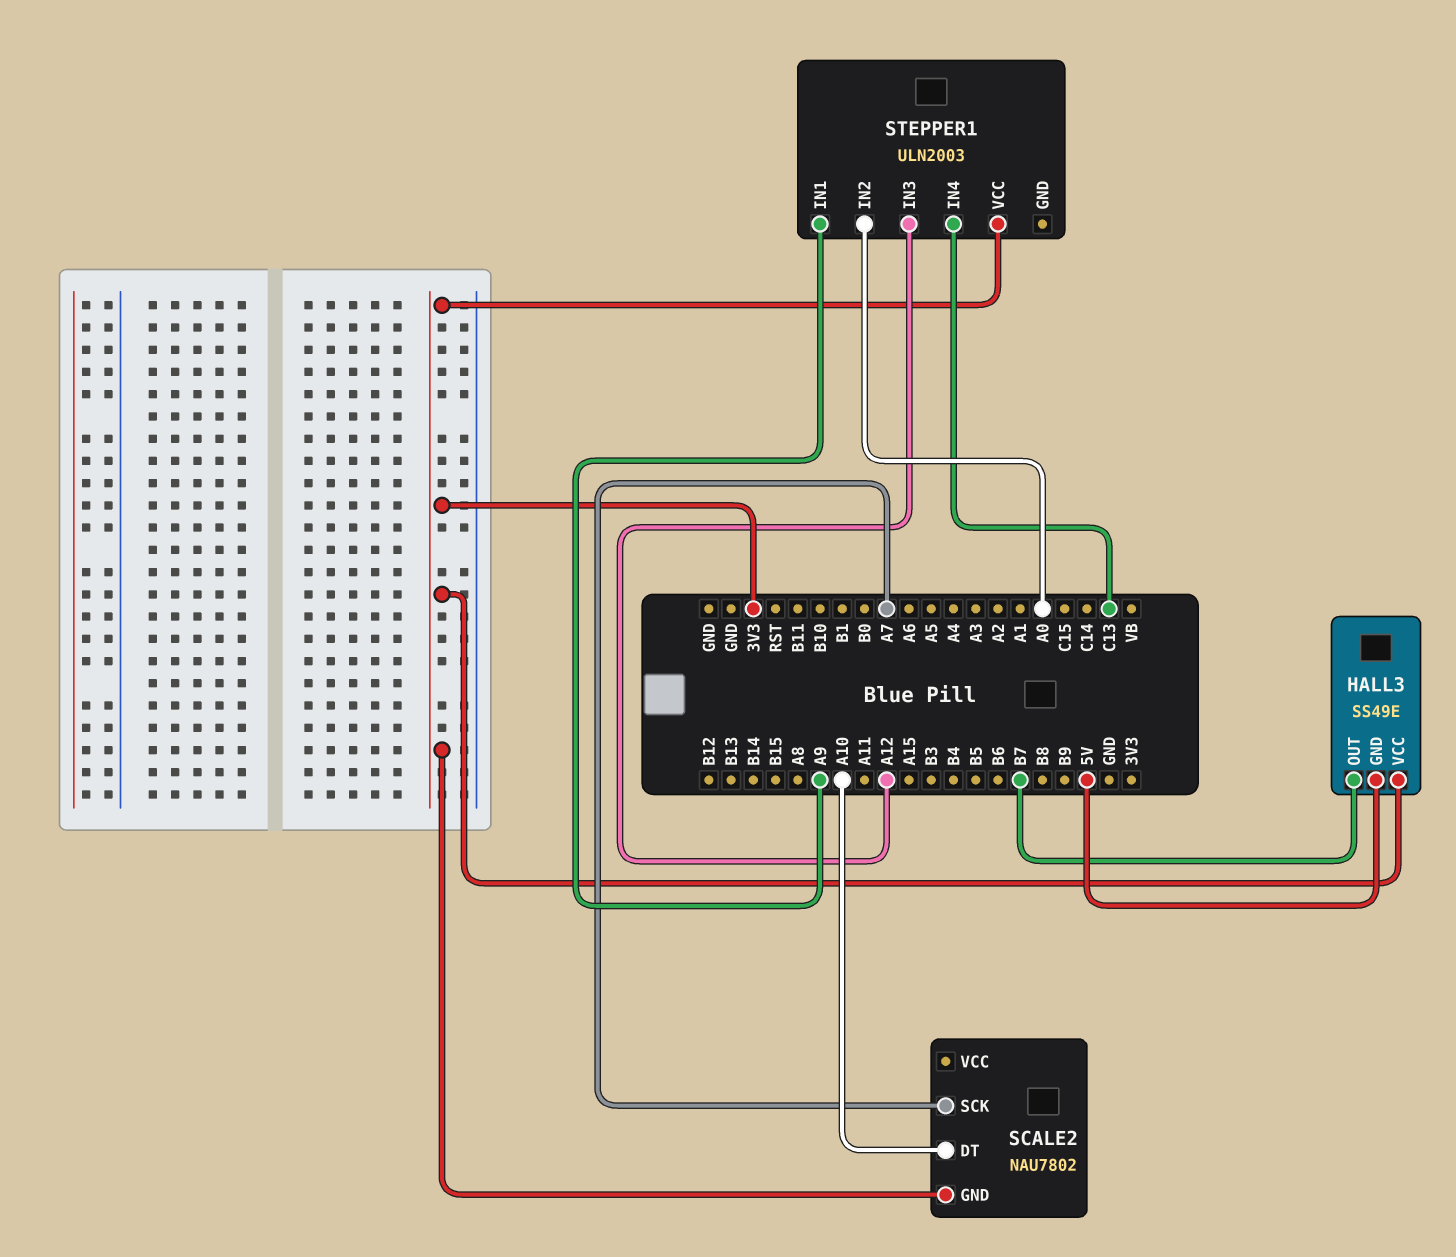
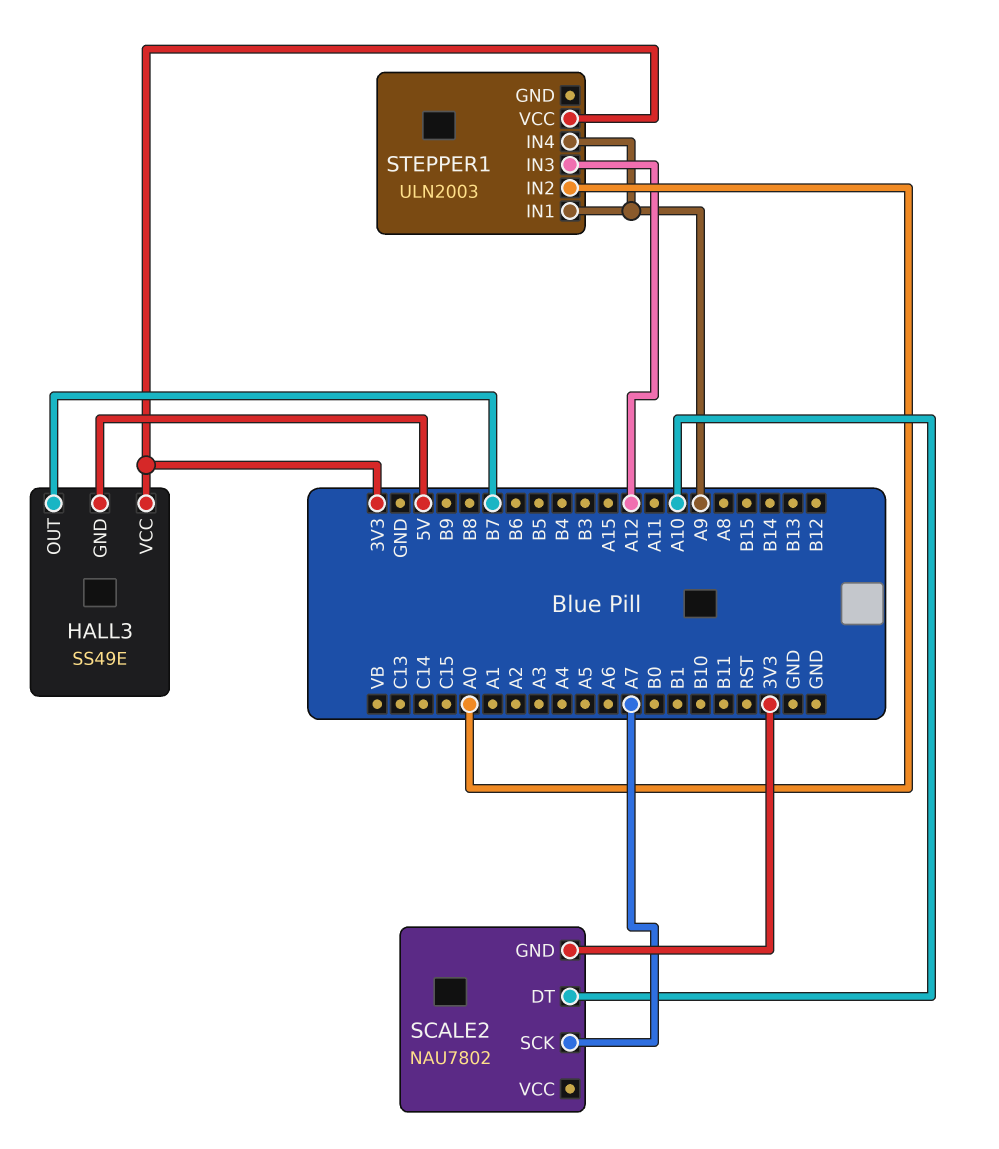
STEPPER1 pin IN4: C13 -> A9

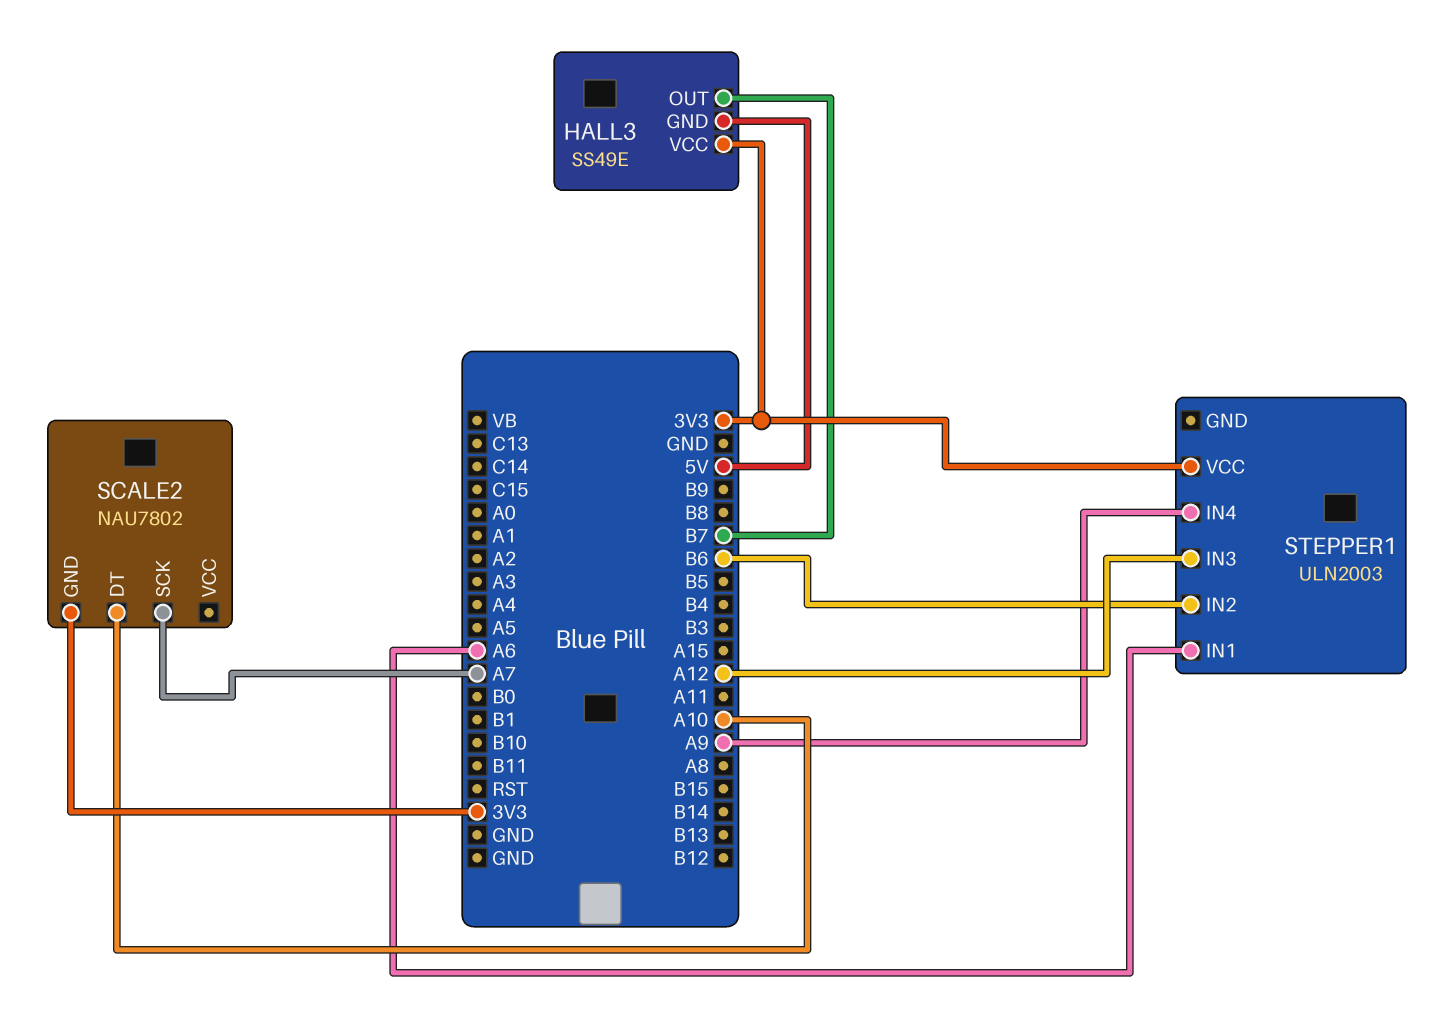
STEPPER1 pin IN1: A9 -> A6
STEPPER1 pin IN2: A0 -> B6

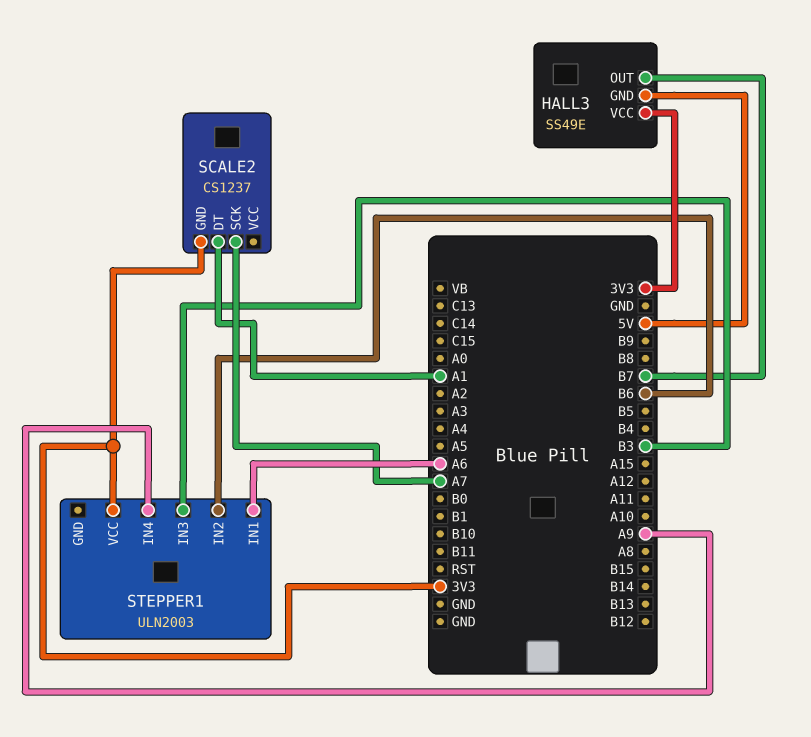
SCALE2: NAU7802 -> CS1237
SCALE2 pin DT: A10 -> A1
STEPPER1 pin IN3: A12 -> B3

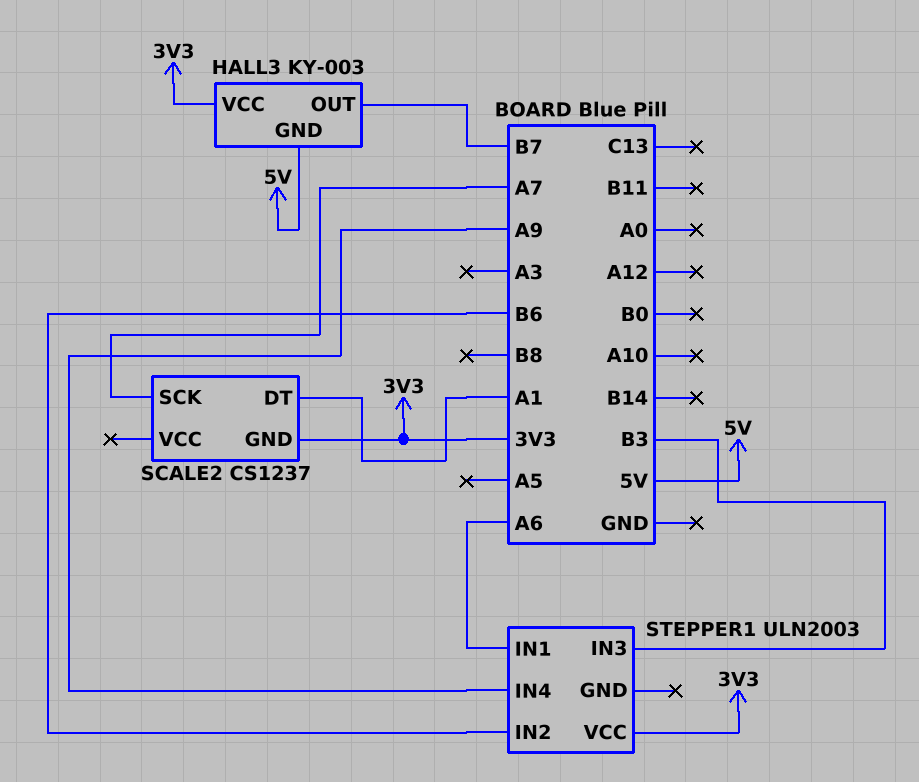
HALL3: SS49E -> KY-003

